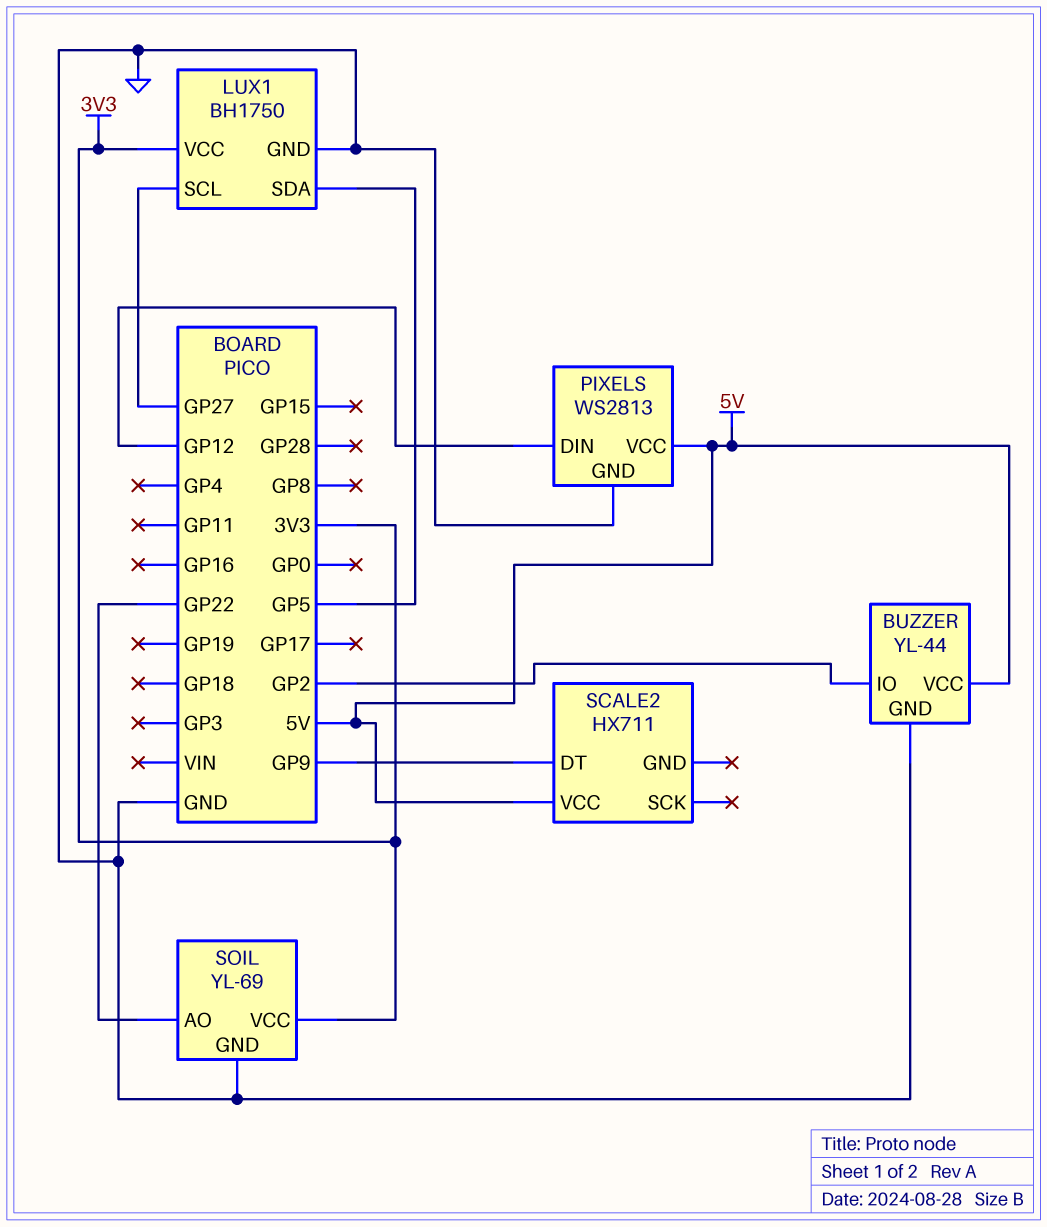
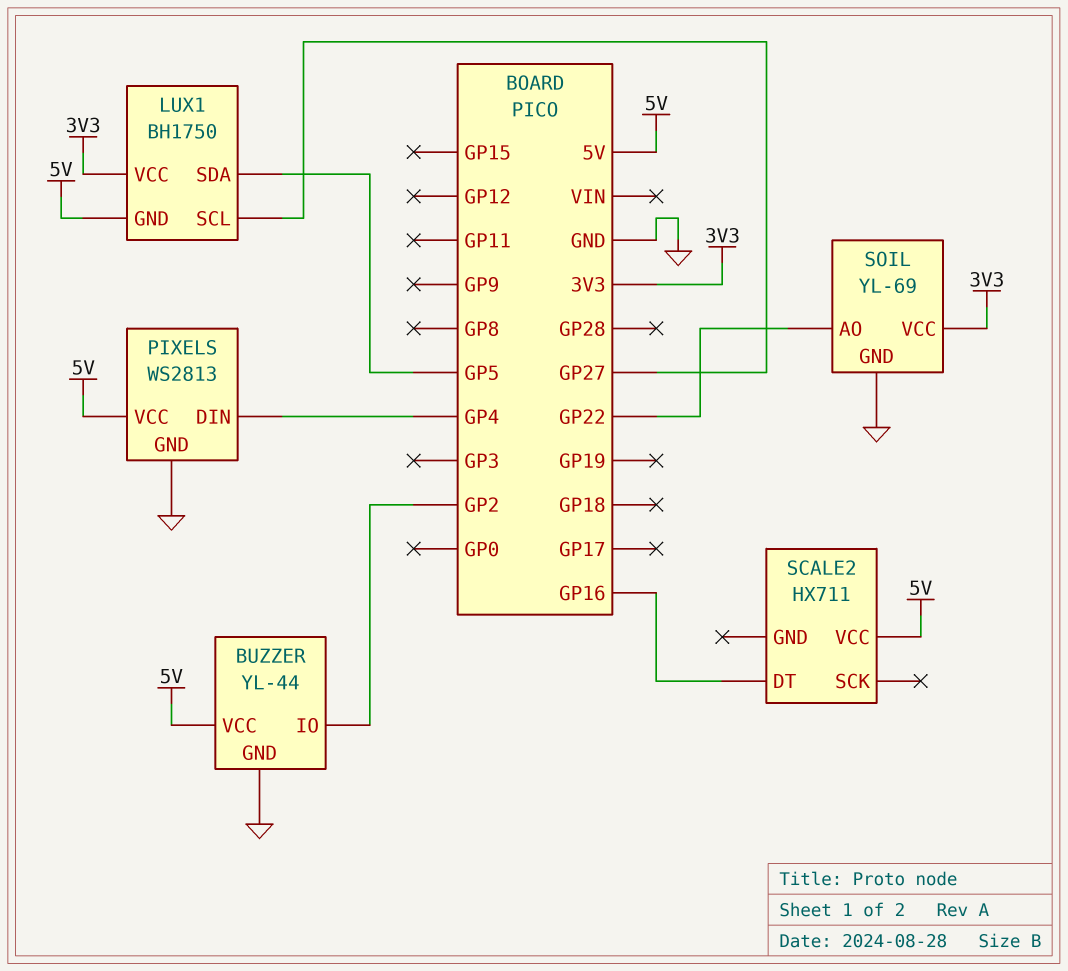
LUX1 pin GND: GND -> 5V
PIXELS pin DIN: GP12 -> GP4
SCALE2 pin DT: GP9 -> GP16

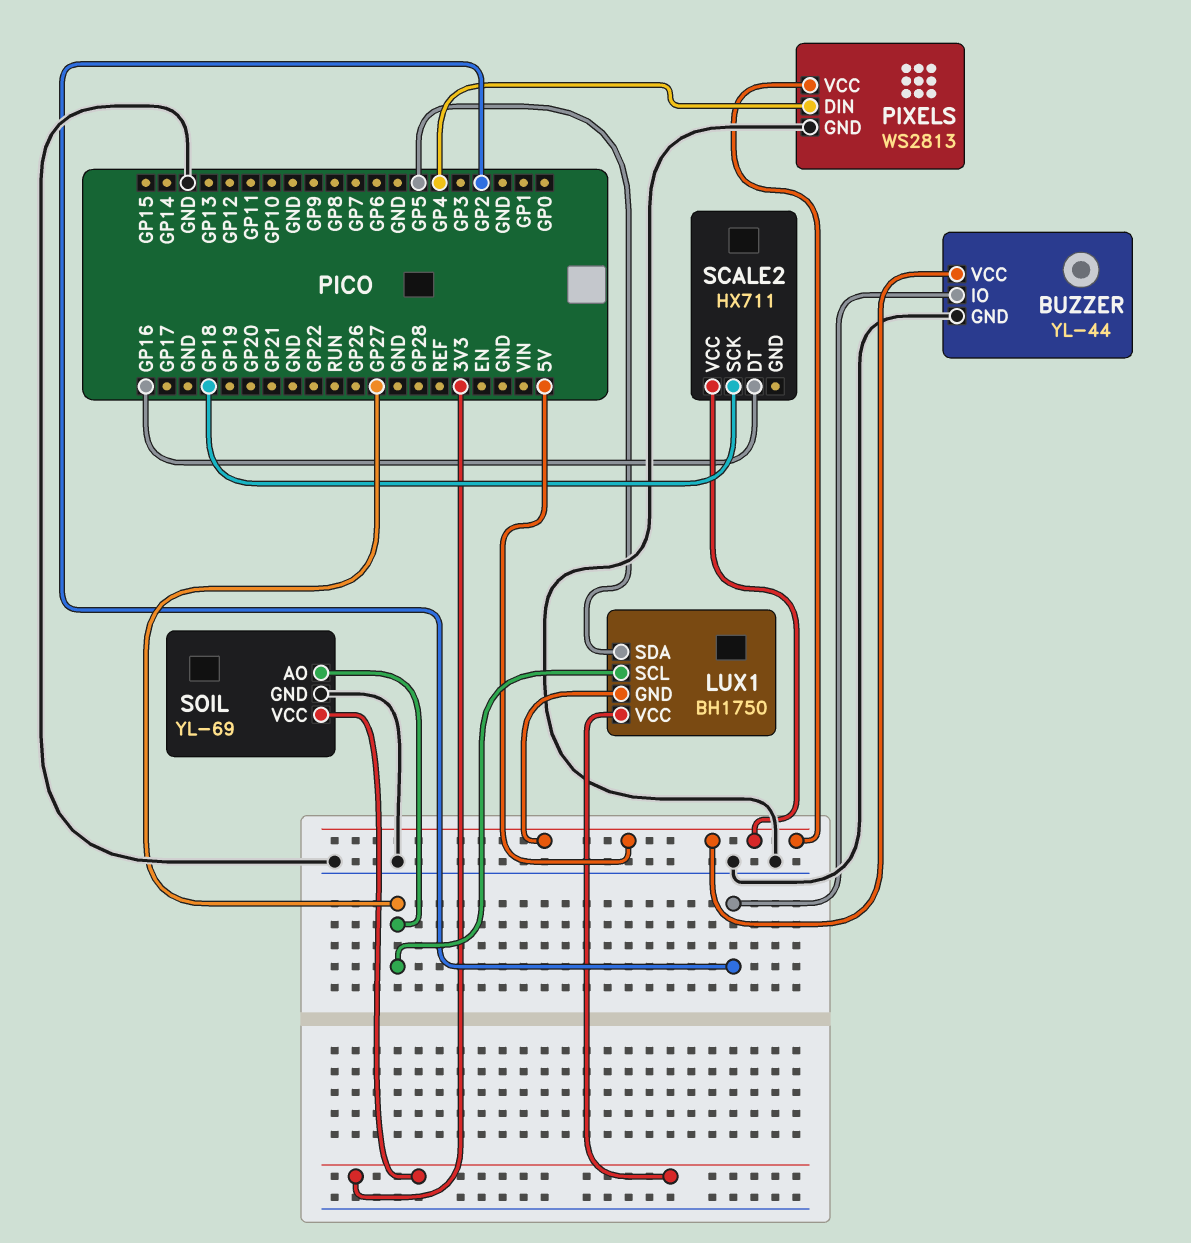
SCALE2 pin SCK: none -> GP18
SOIL pin AO: GP22 -> GP27

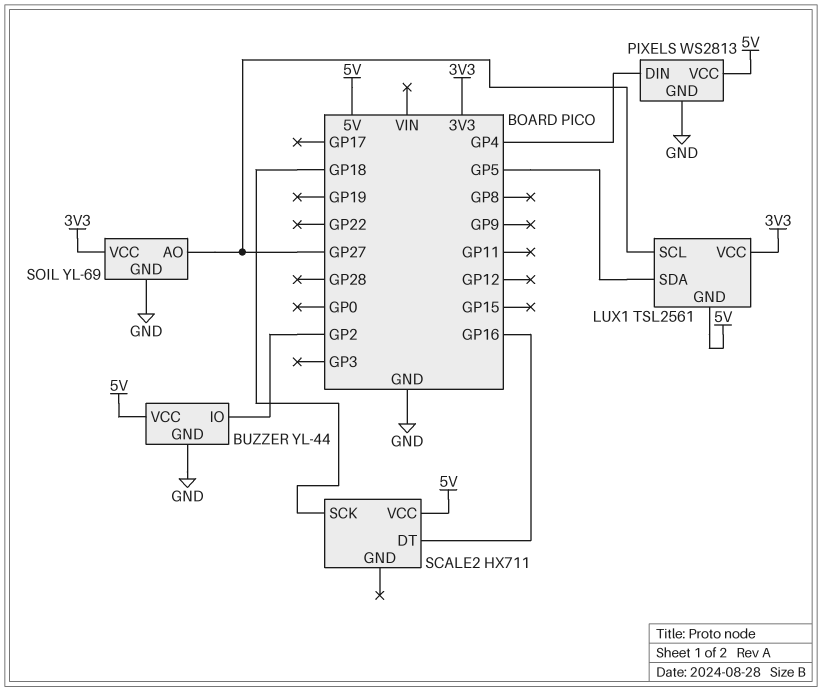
LUX1: BH1750 -> TSL2561

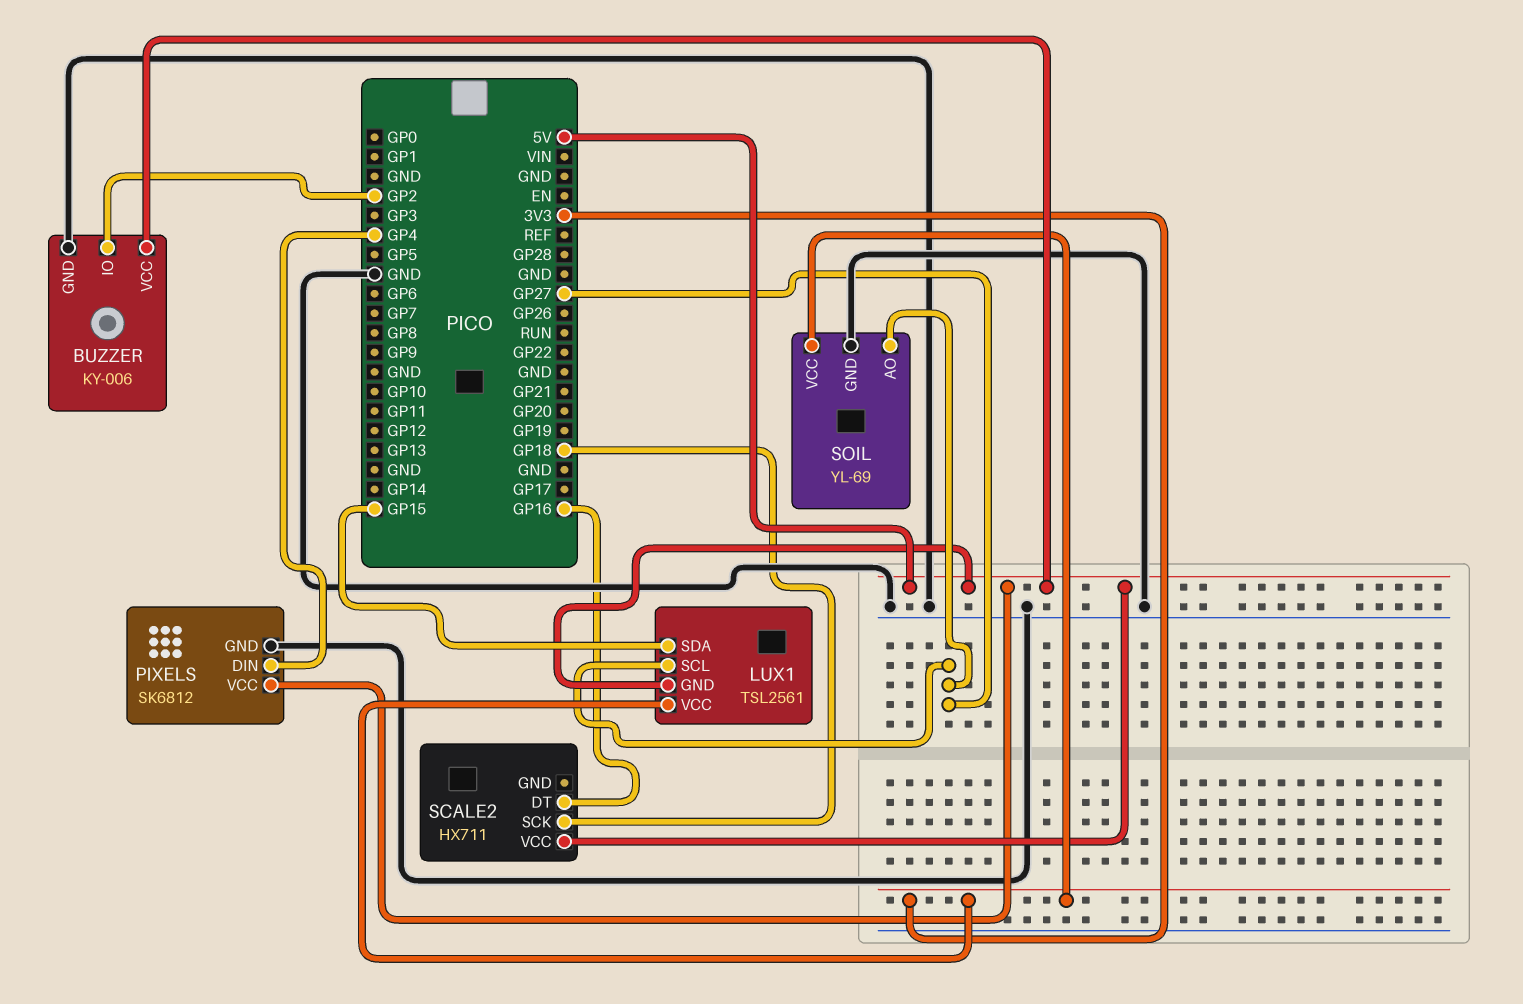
BUZZER: YL-44 -> KY-006
LUX1 pin SDA: GP5 -> GP15
PIXELS: WS2813 -> SK6812

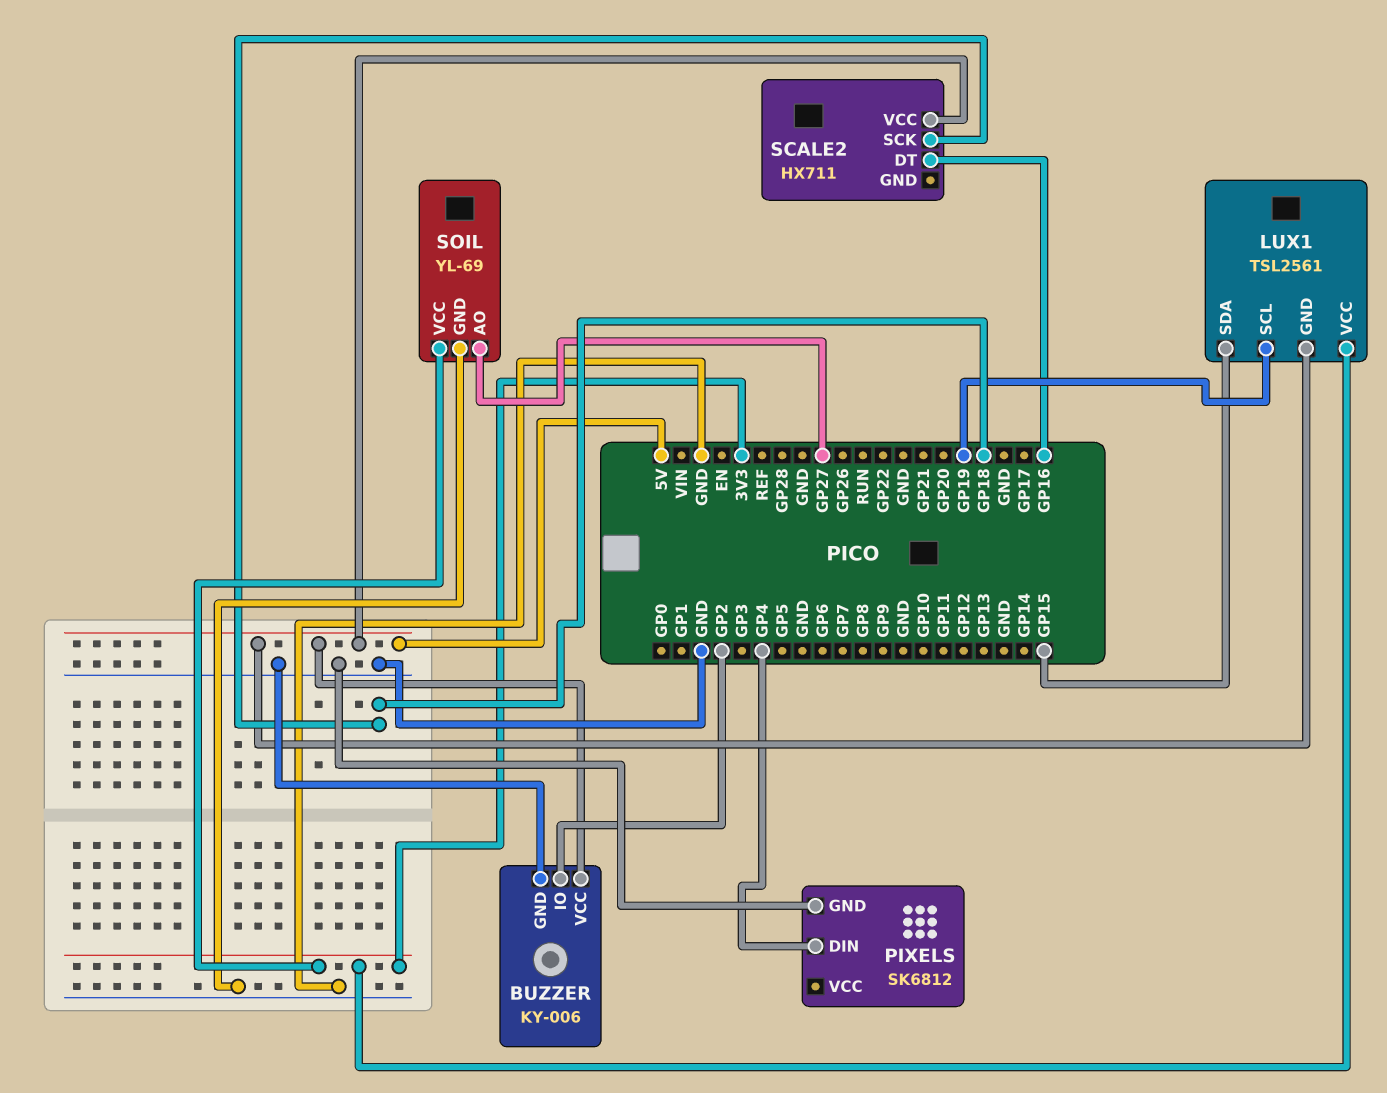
LUX1 pin SCL: GP27 -> GP19
PIXELS pin VCC: 5V -> none

